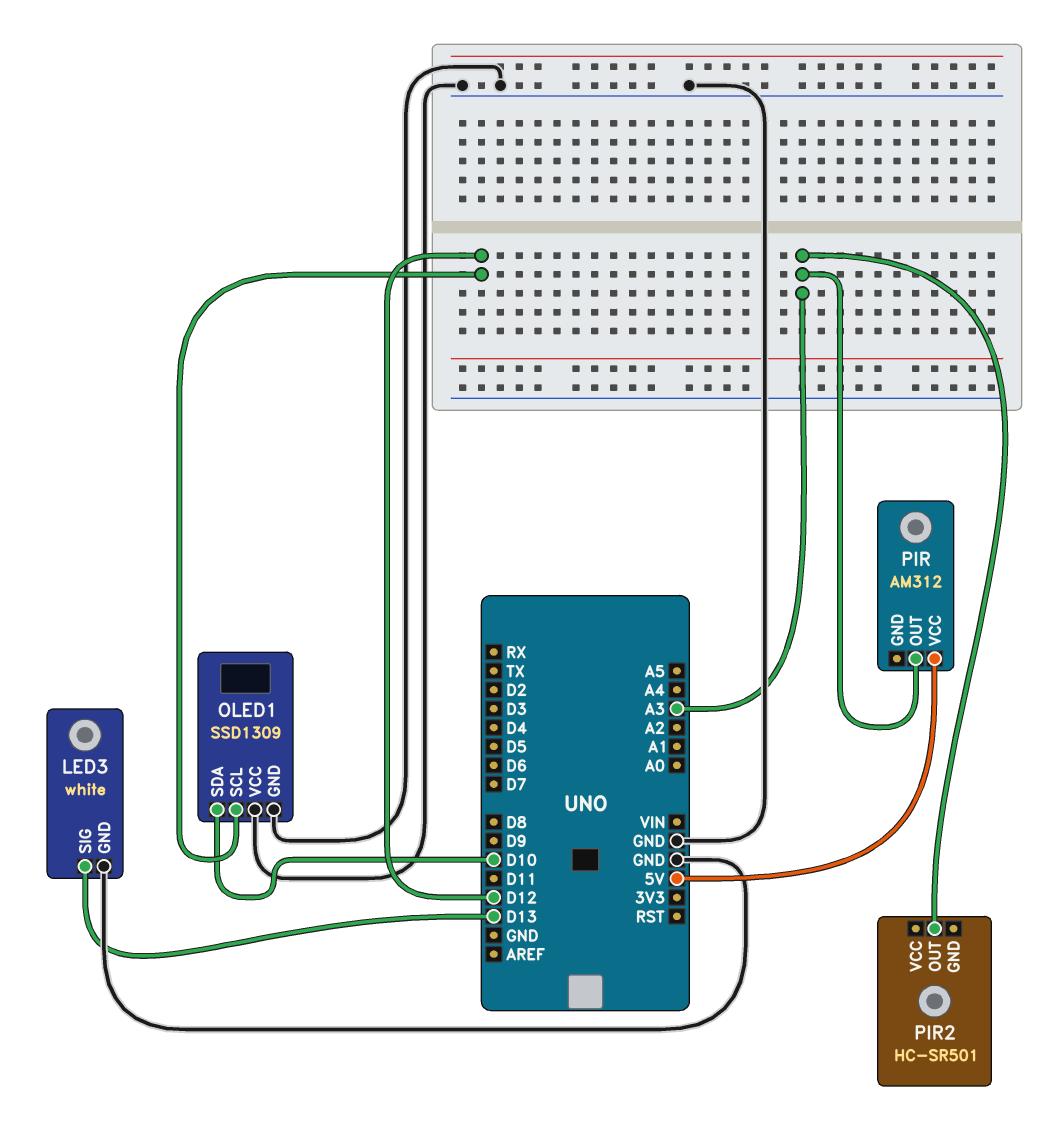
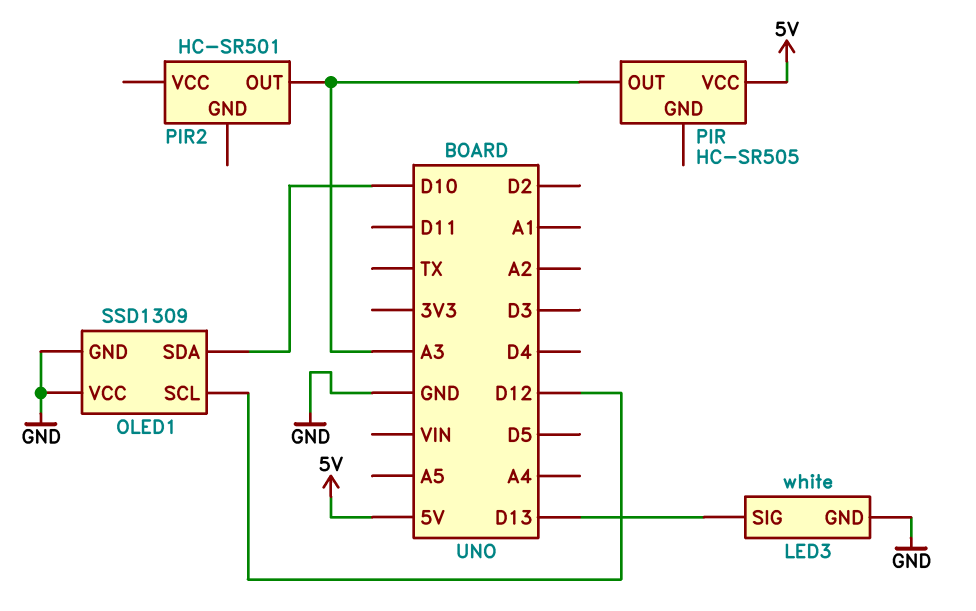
PIR: AM312 -> HC-SR505

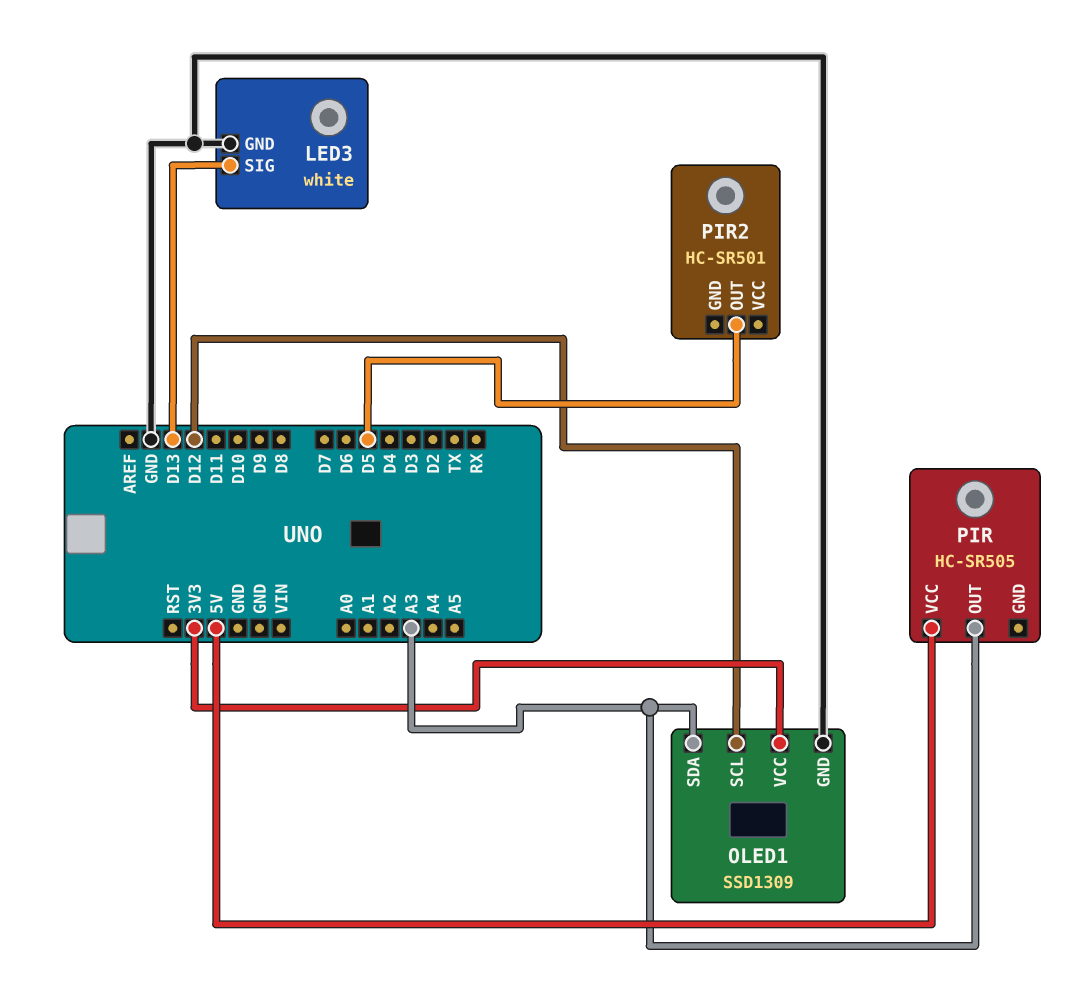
OLED1 pin SDA: D10 -> A3
OLED1 pin VCC: GND -> 3V3
PIR2 pin OUT: A3 -> D5

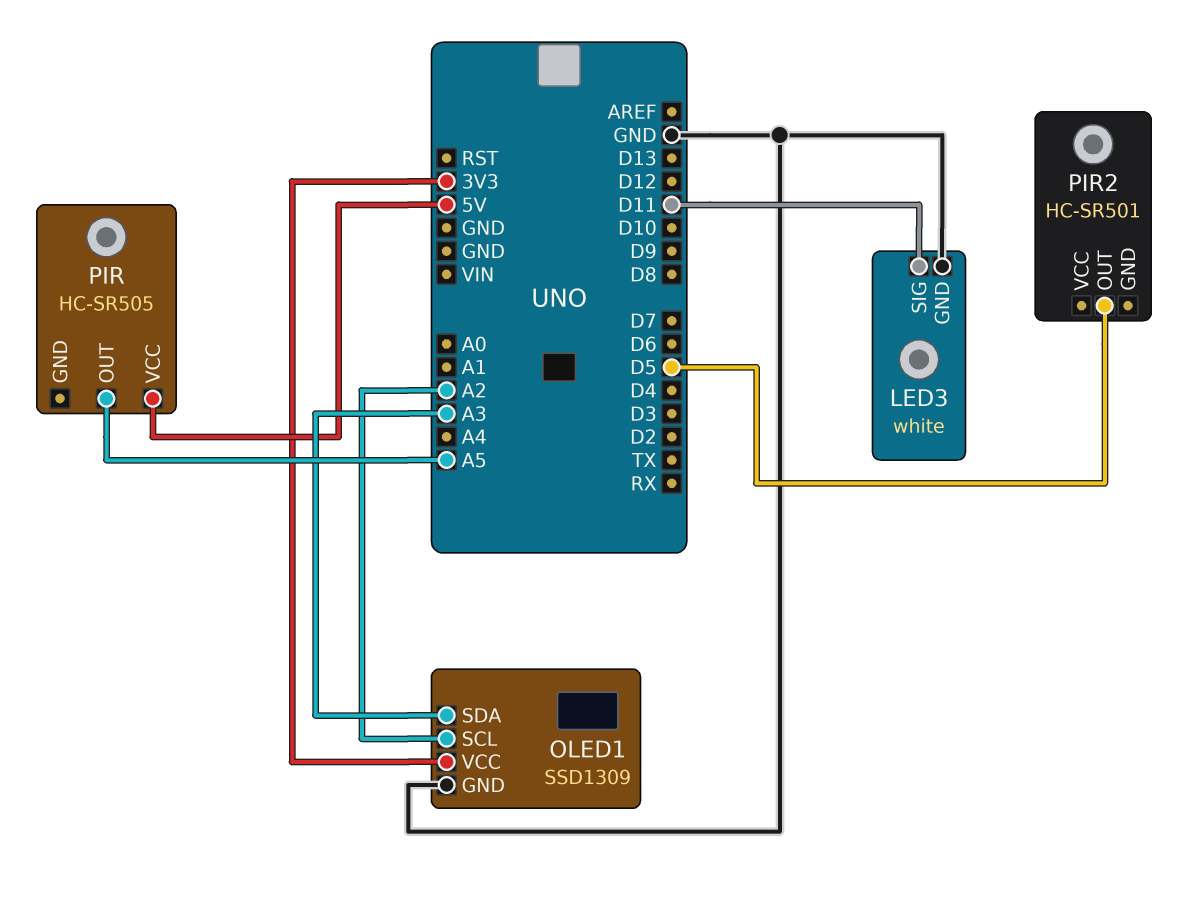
LED3 pin SIG: D13 -> D11
OLED1 pin SCL: D12 -> A2
PIR pin OUT: A3 -> A5

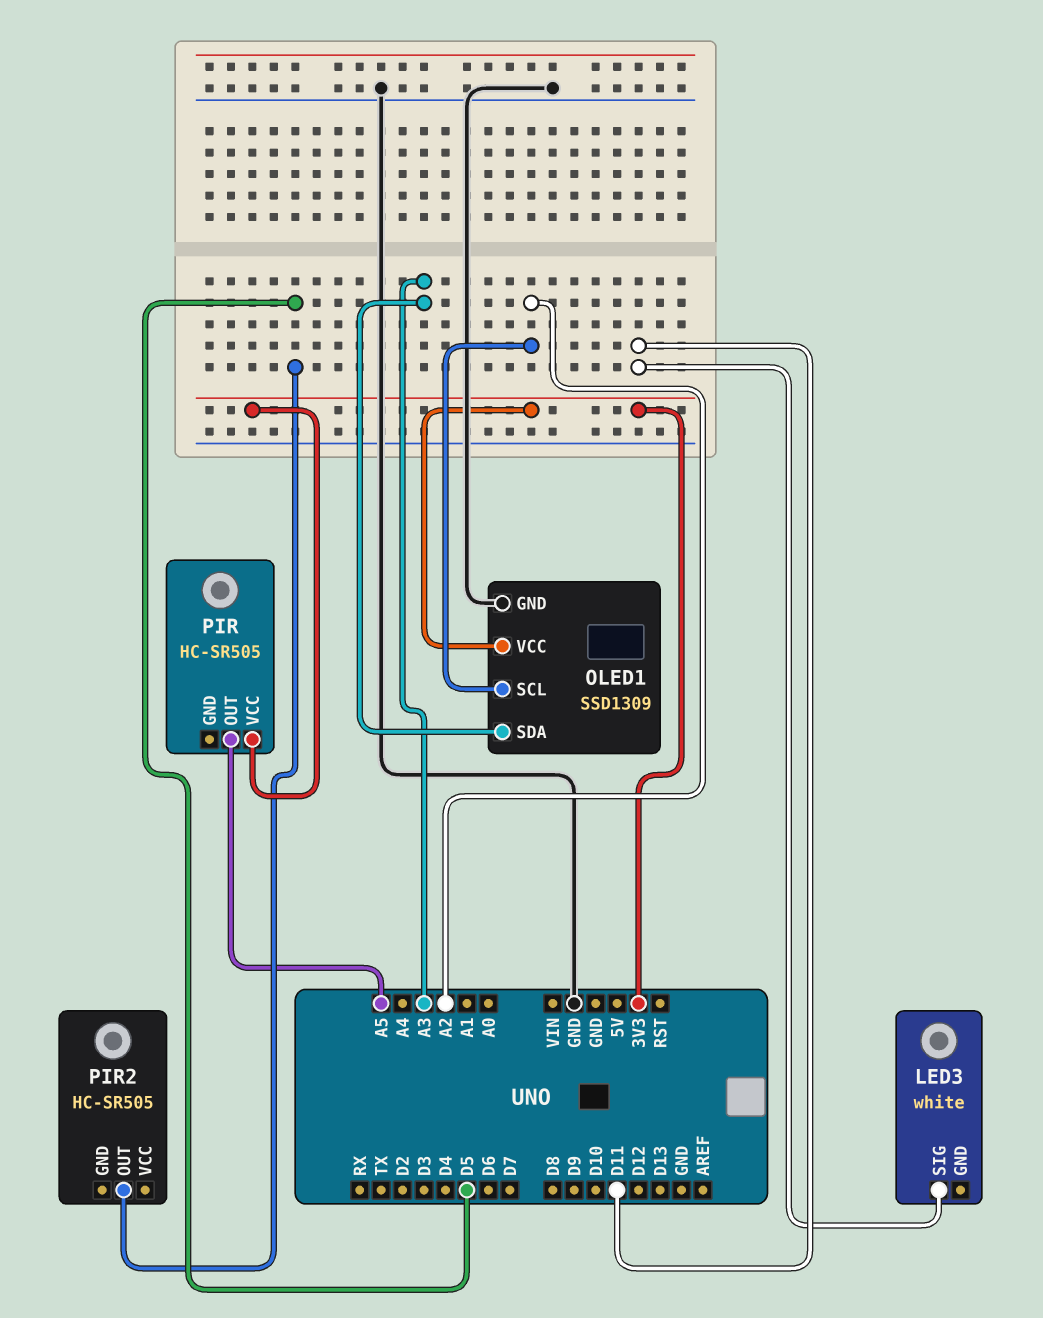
LED3 pin GND: GND -> none
PIR pin VCC: 5V -> 3V3
PIR2: HC-SR501 -> HC-SR505

